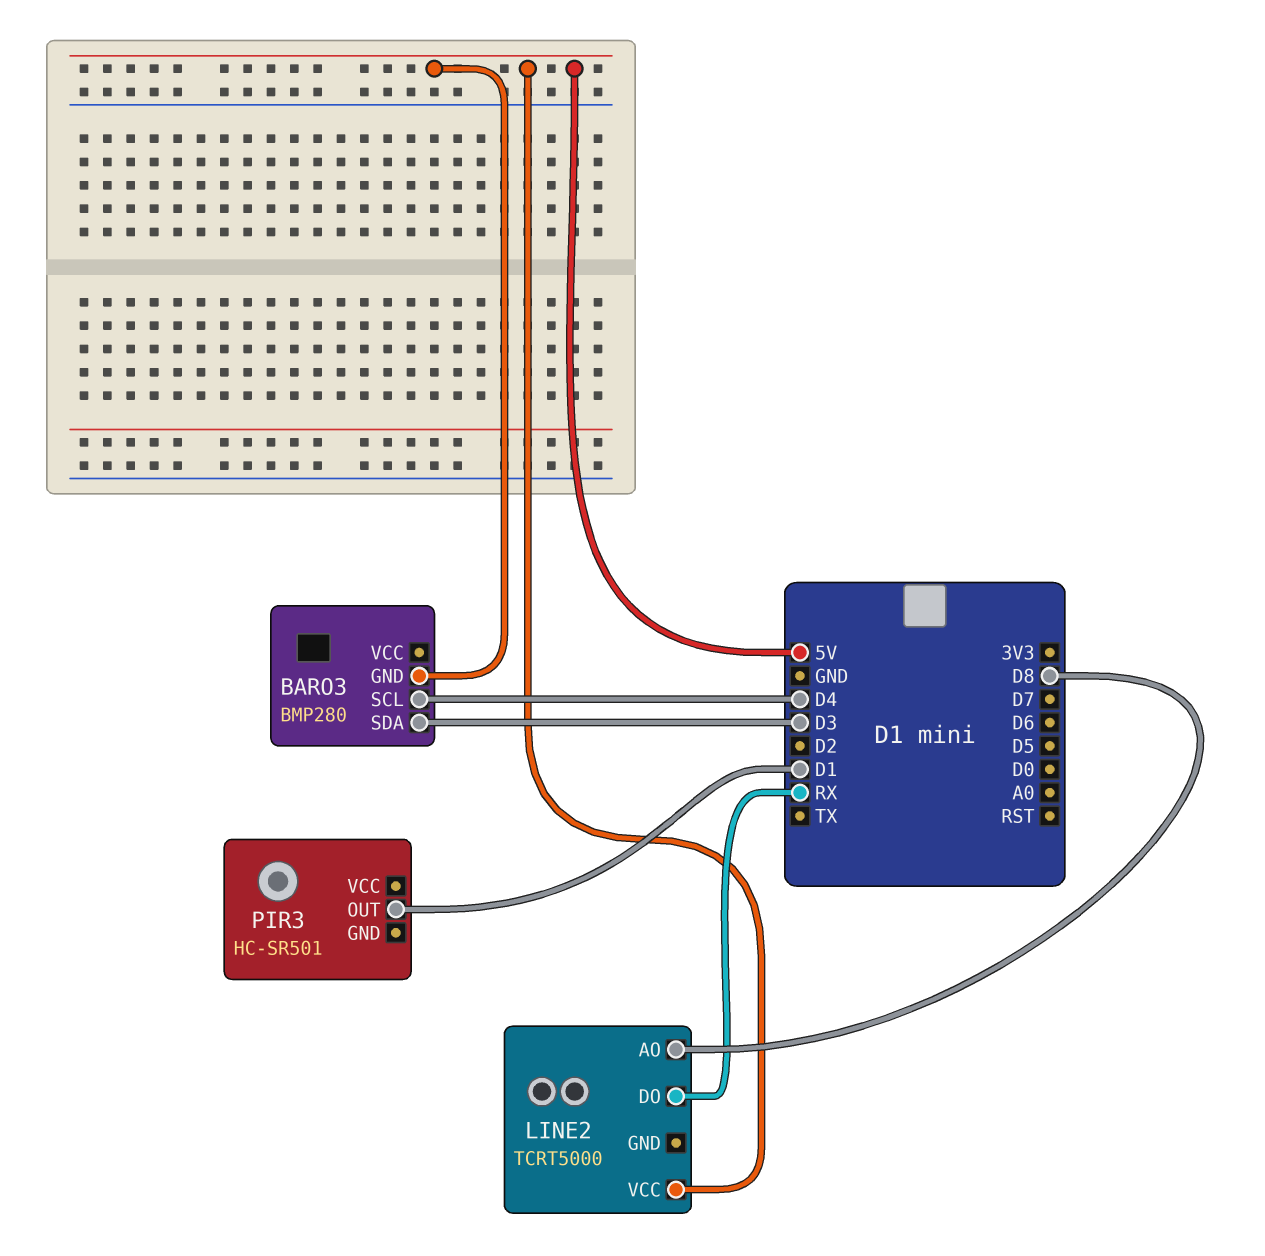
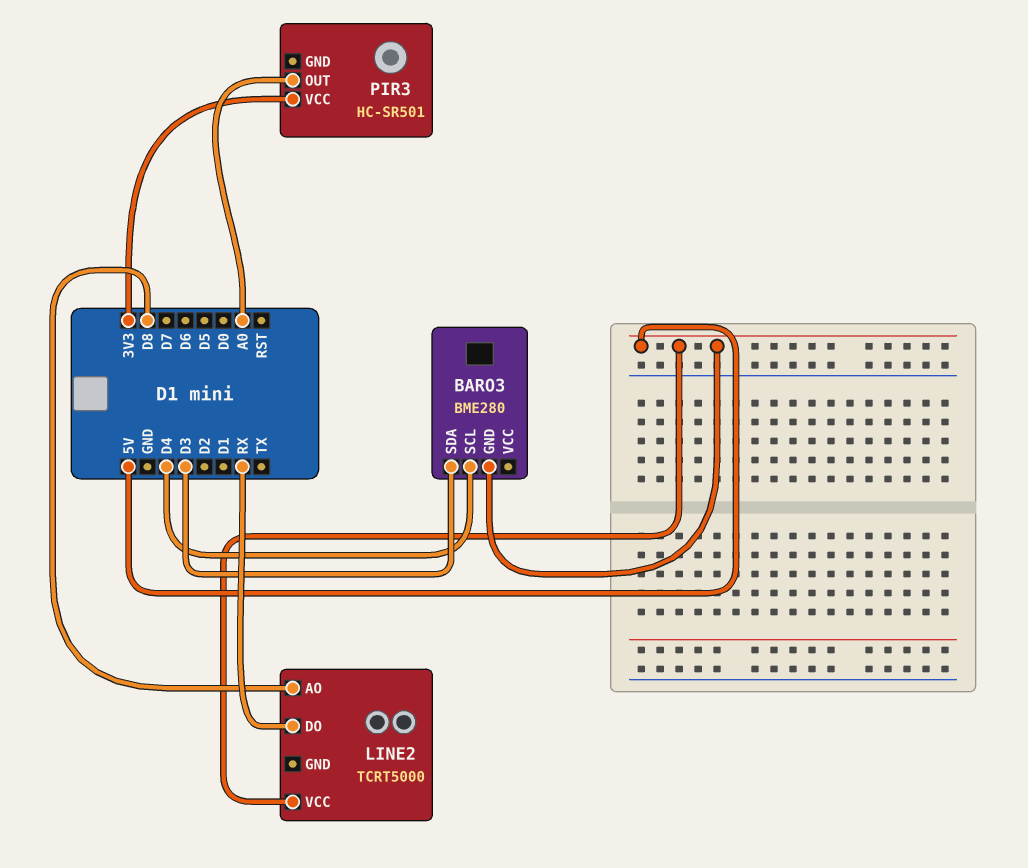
BARO3: BMP280 -> BME280
PIR3 pin OUT: D1 -> A0
PIR3 pin VCC: none -> 3V3

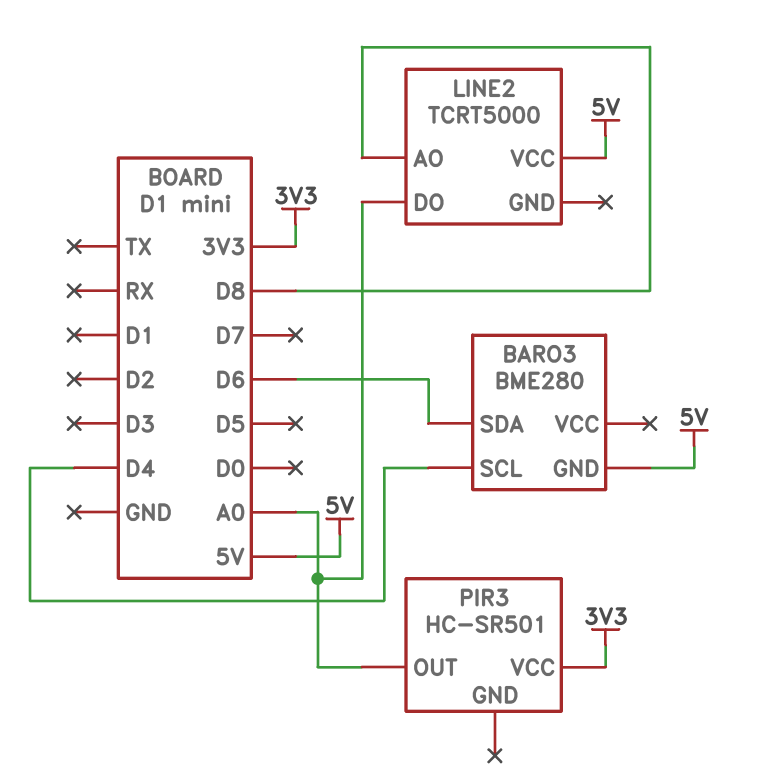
BARO3 pin SDA: D3 -> D6
LINE2 pin DO: RX -> A0

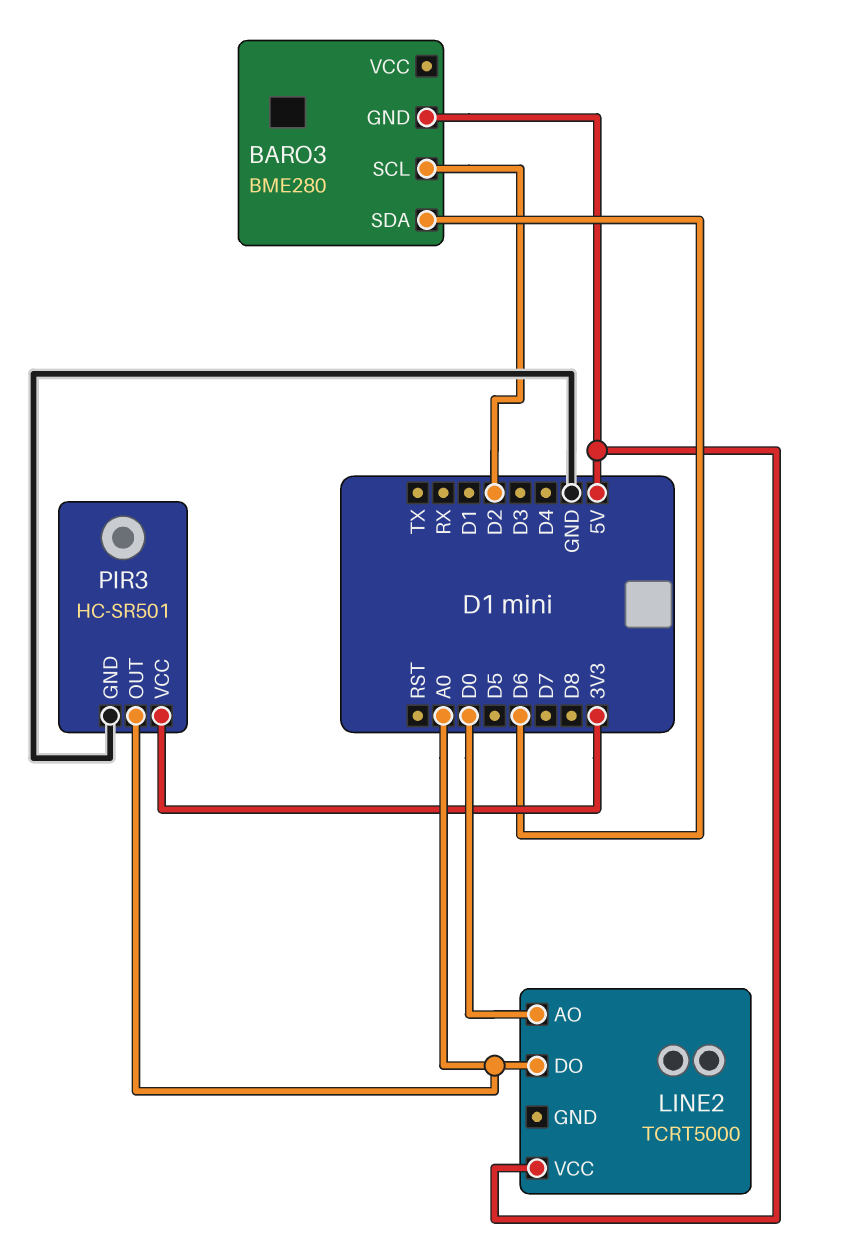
BARO3 pin SCL: D4 -> D2
LINE2 pin AO: D8 -> D0
PIR3 pin GND: none -> GND

